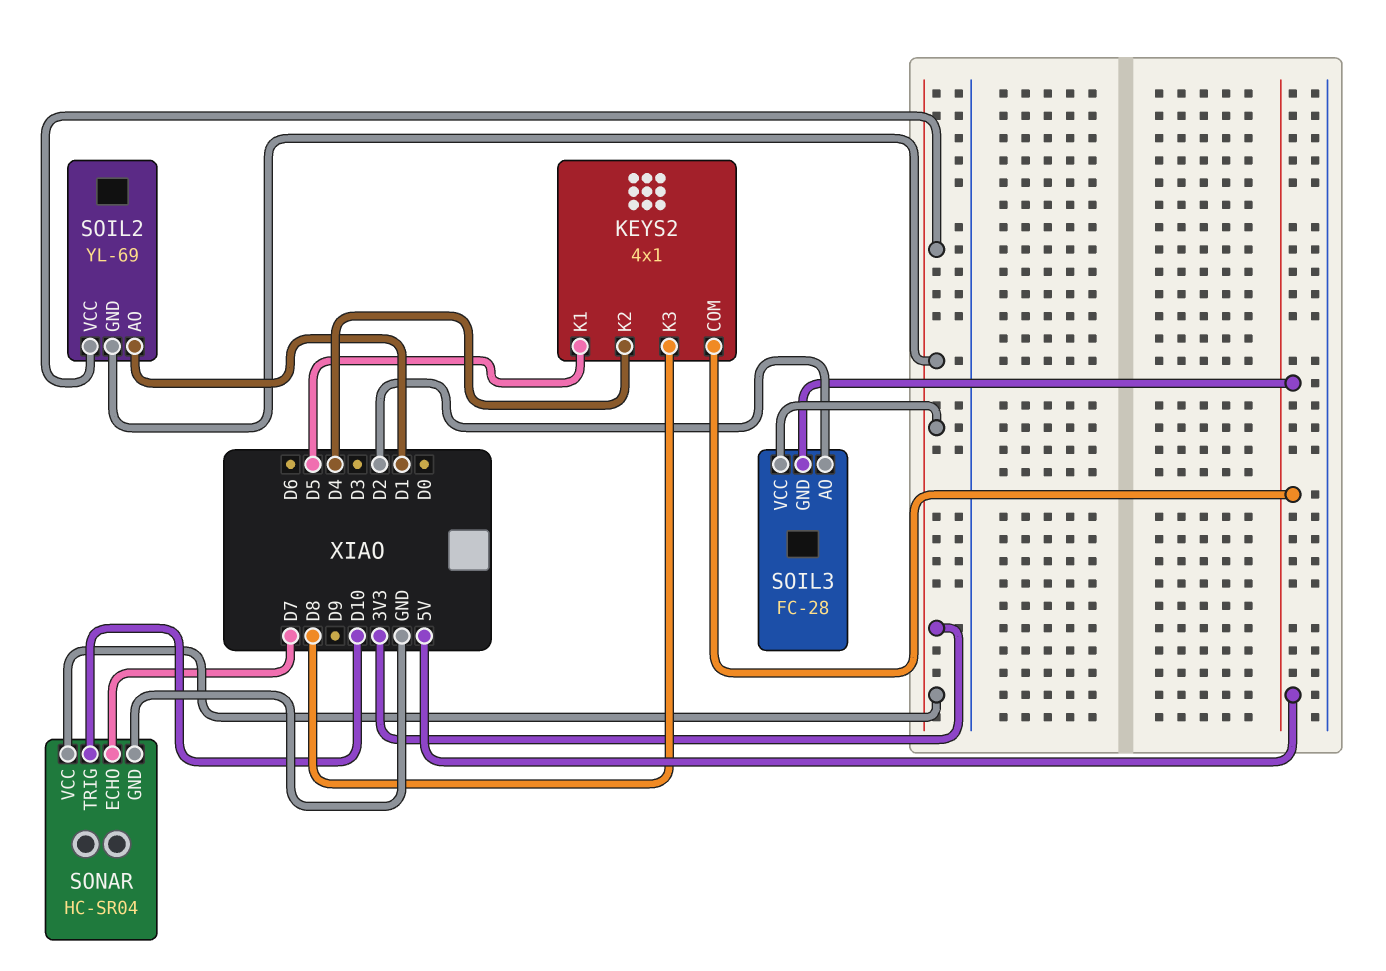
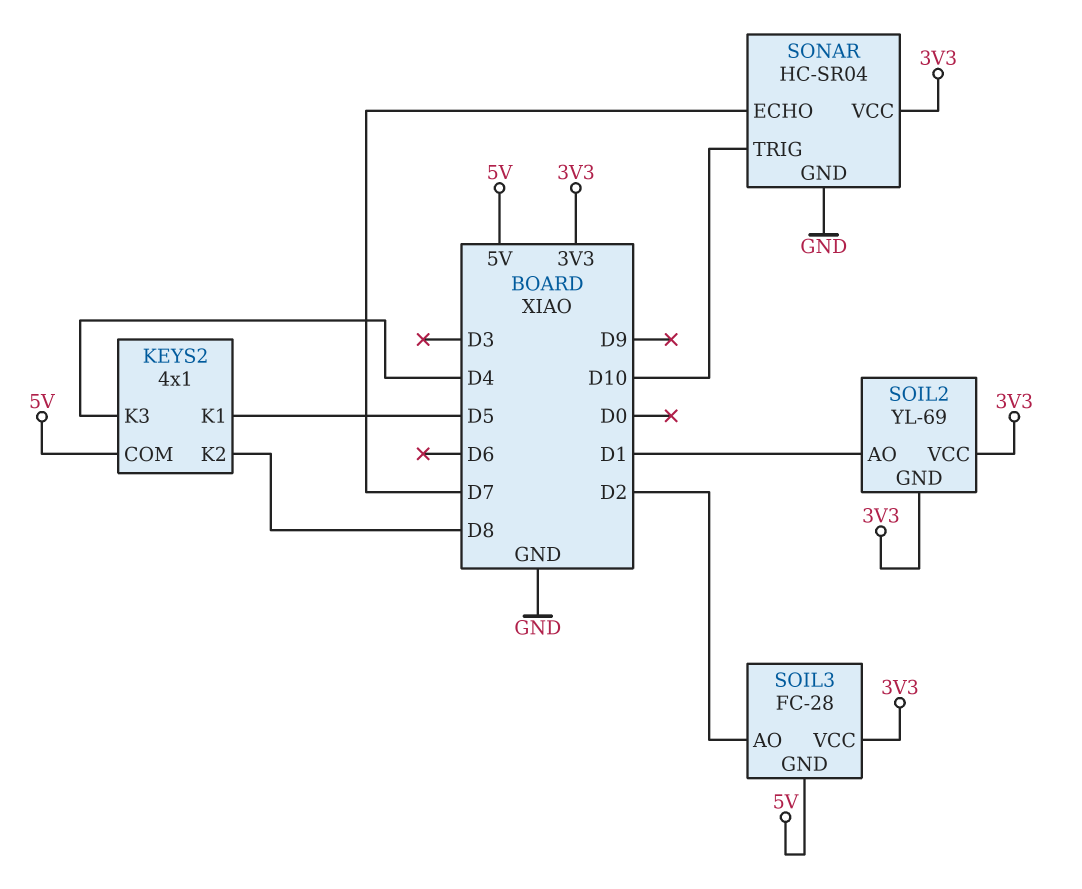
KEYS2 pin K2: D4 -> D8
KEYS2 pin K3: D8 -> D4

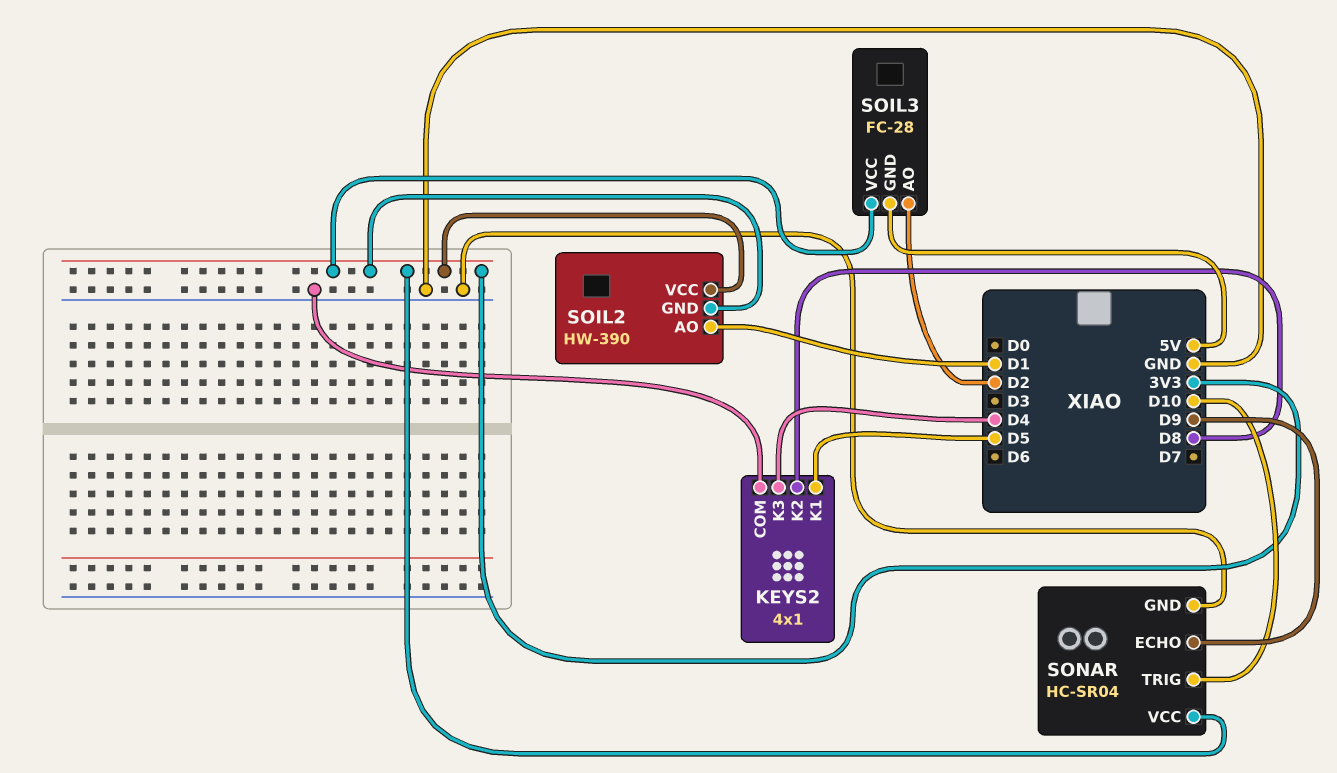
KEYS2 pin COM: 5V -> GND
SOIL2: YL-69 -> HW-390
SONAR pin ECHO: D7 -> D9

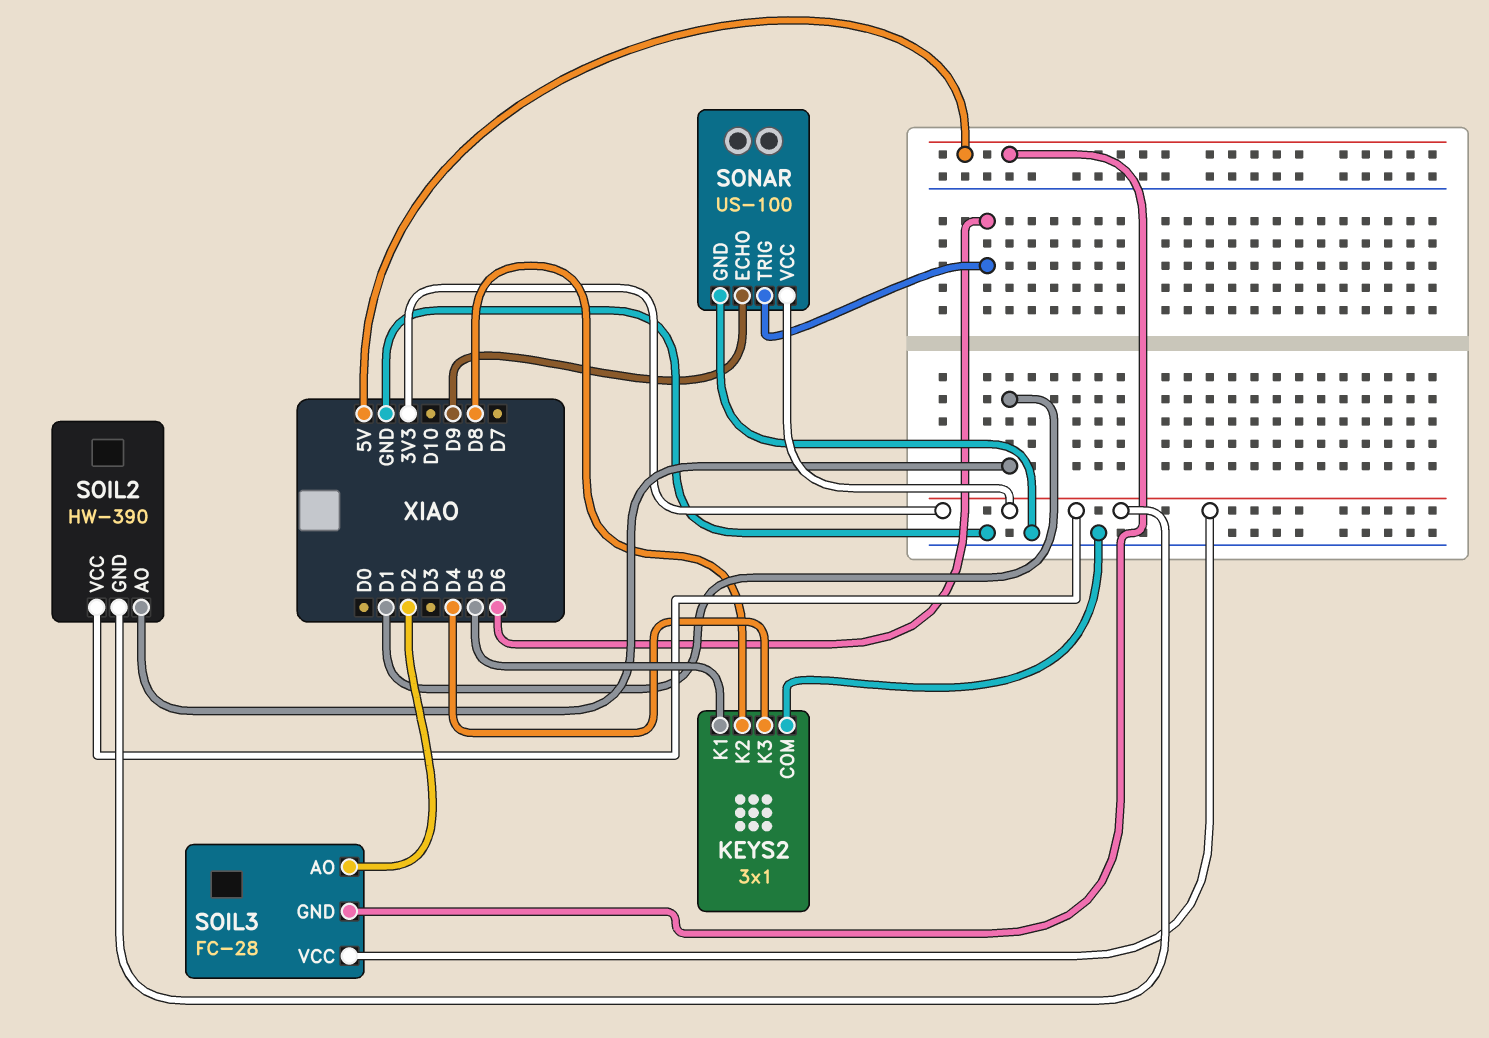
KEYS2: 4x1 -> 3x1
SONAR: HC-SR04 -> US-100
SONAR pin TRIG: D10 -> D6

